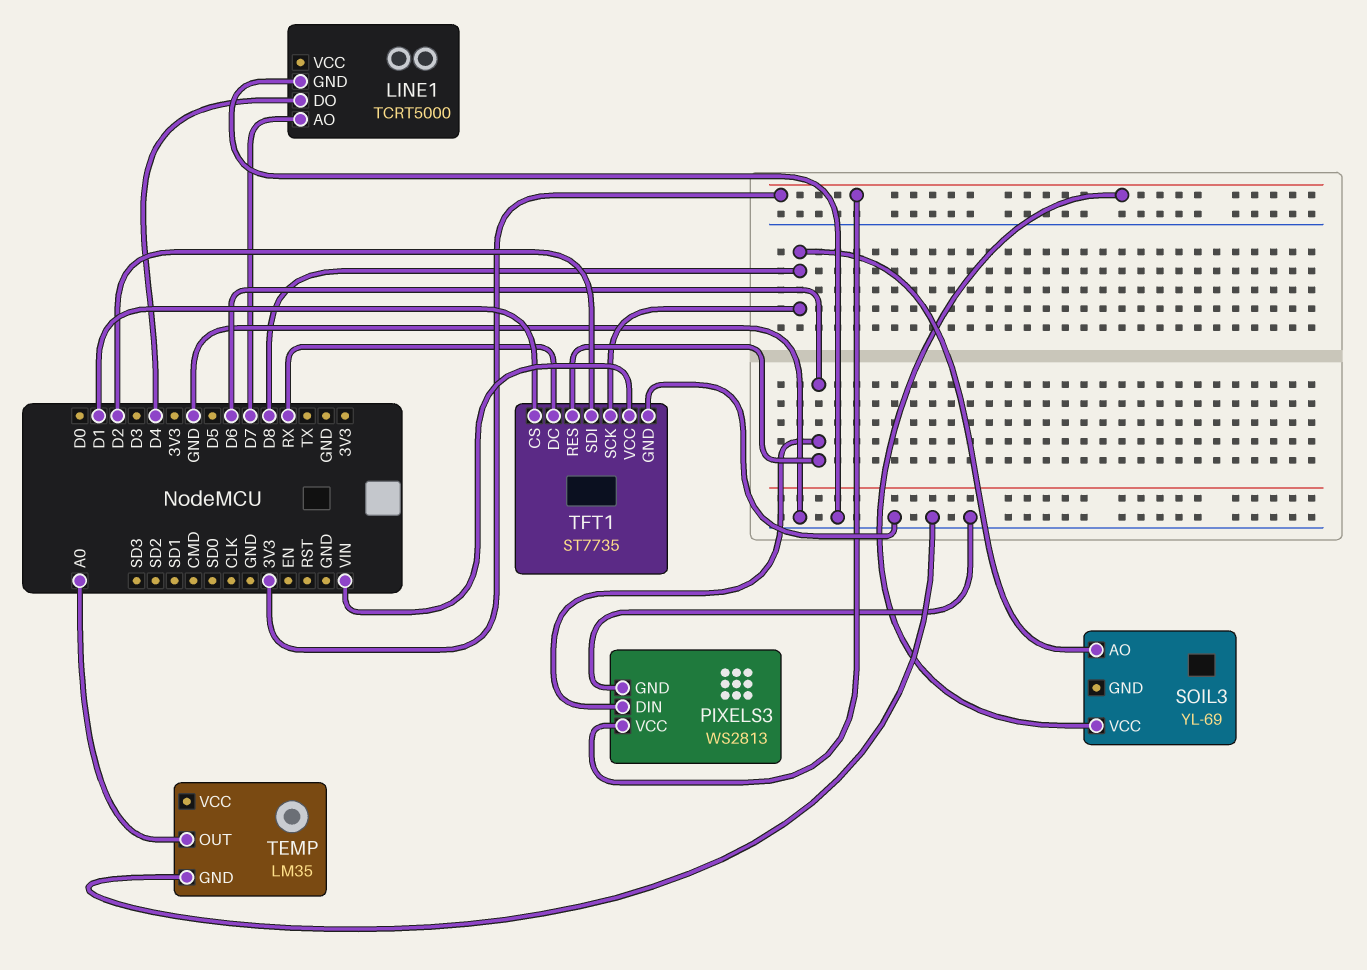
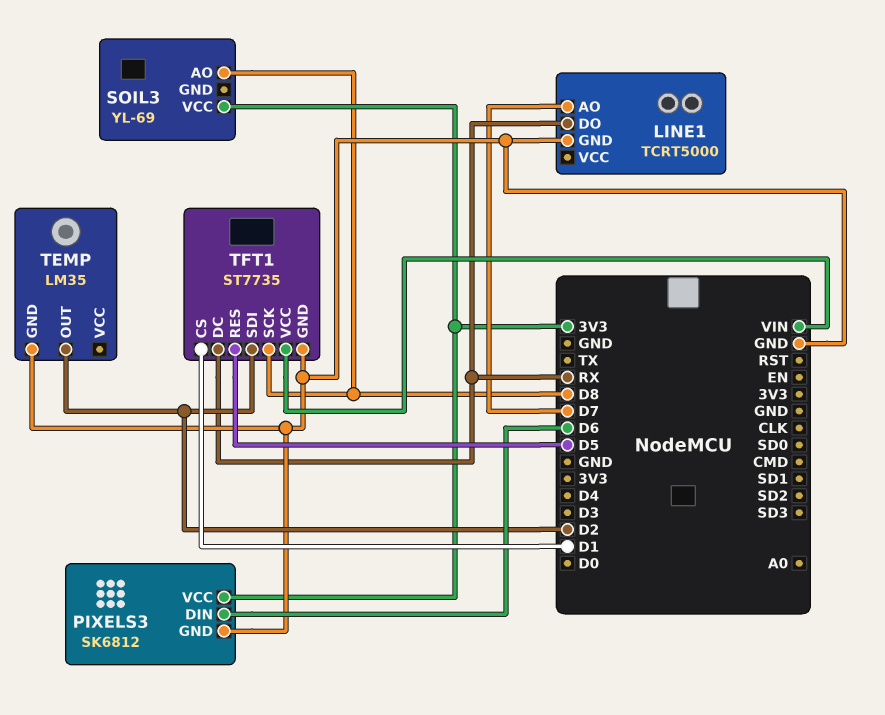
LINE1 pin DO: D4 -> RX
PIXELS3: WS2813 -> SK6812
TEMP pin OUT: A0 -> D2
TFT1 pin RES: D6 -> D5

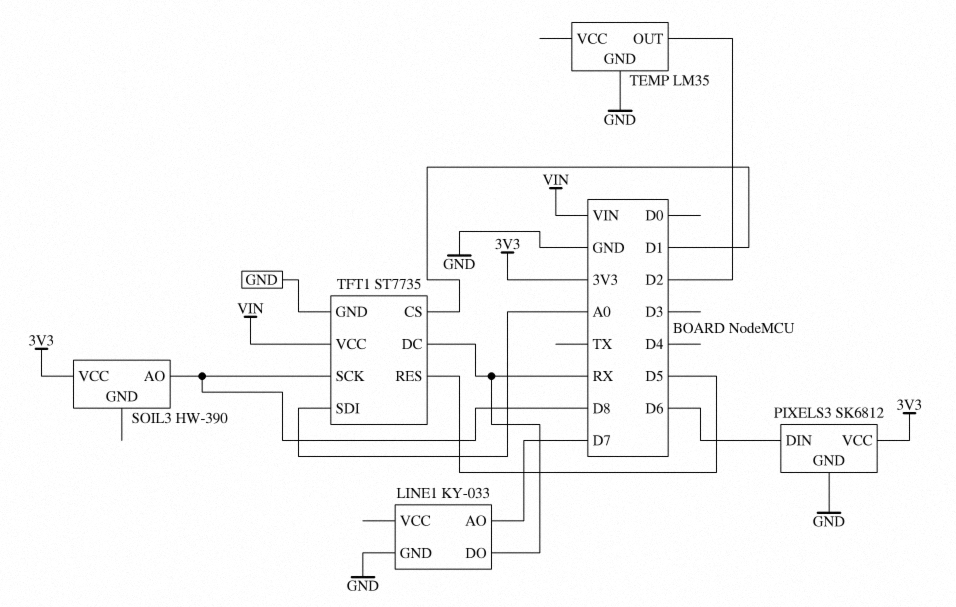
LINE1: TCRT5000 -> KY-033
SOIL3: YL-69 -> HW-390
TFT1 pin SDI: D2 -> A0

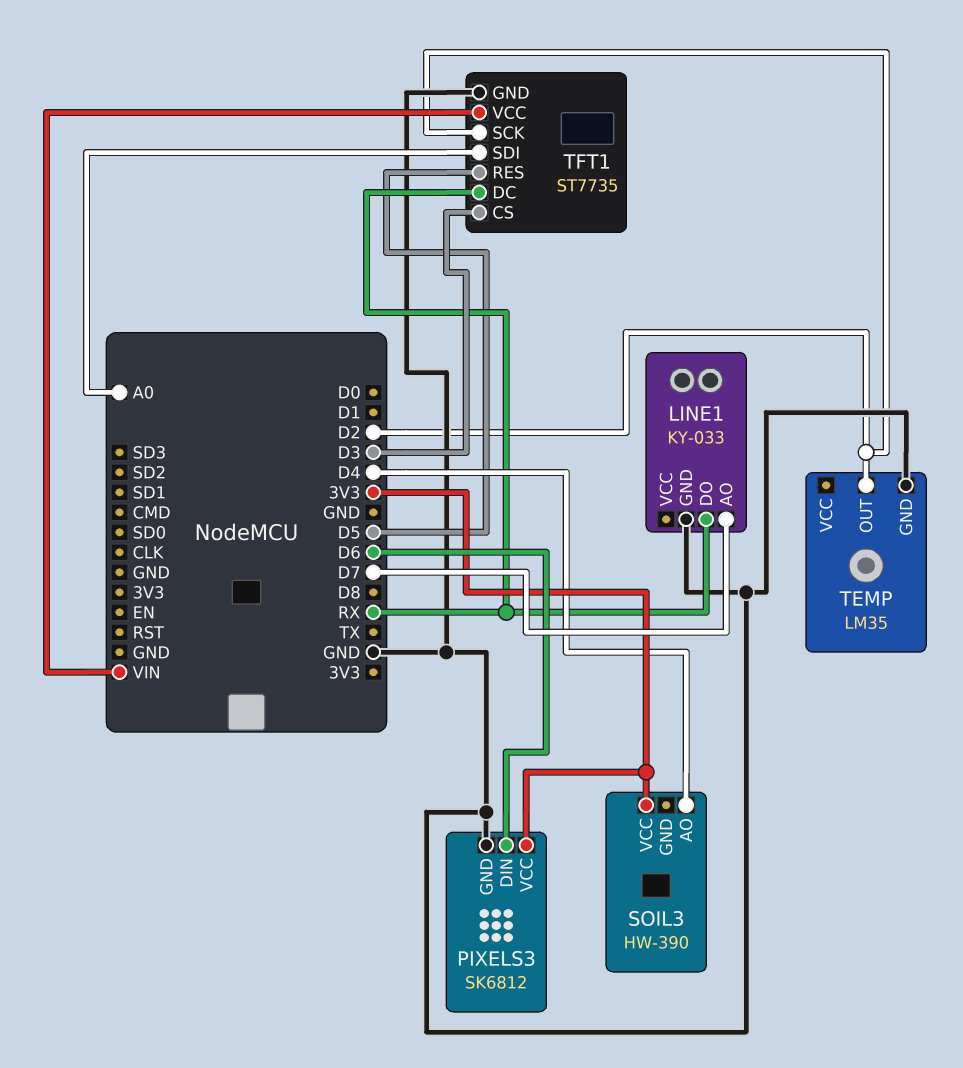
SOIL3 pin AO: D8 -> D4
TFT1 pin CS: D1 -> D3
TFT1 pin SCK: D8 -> D2

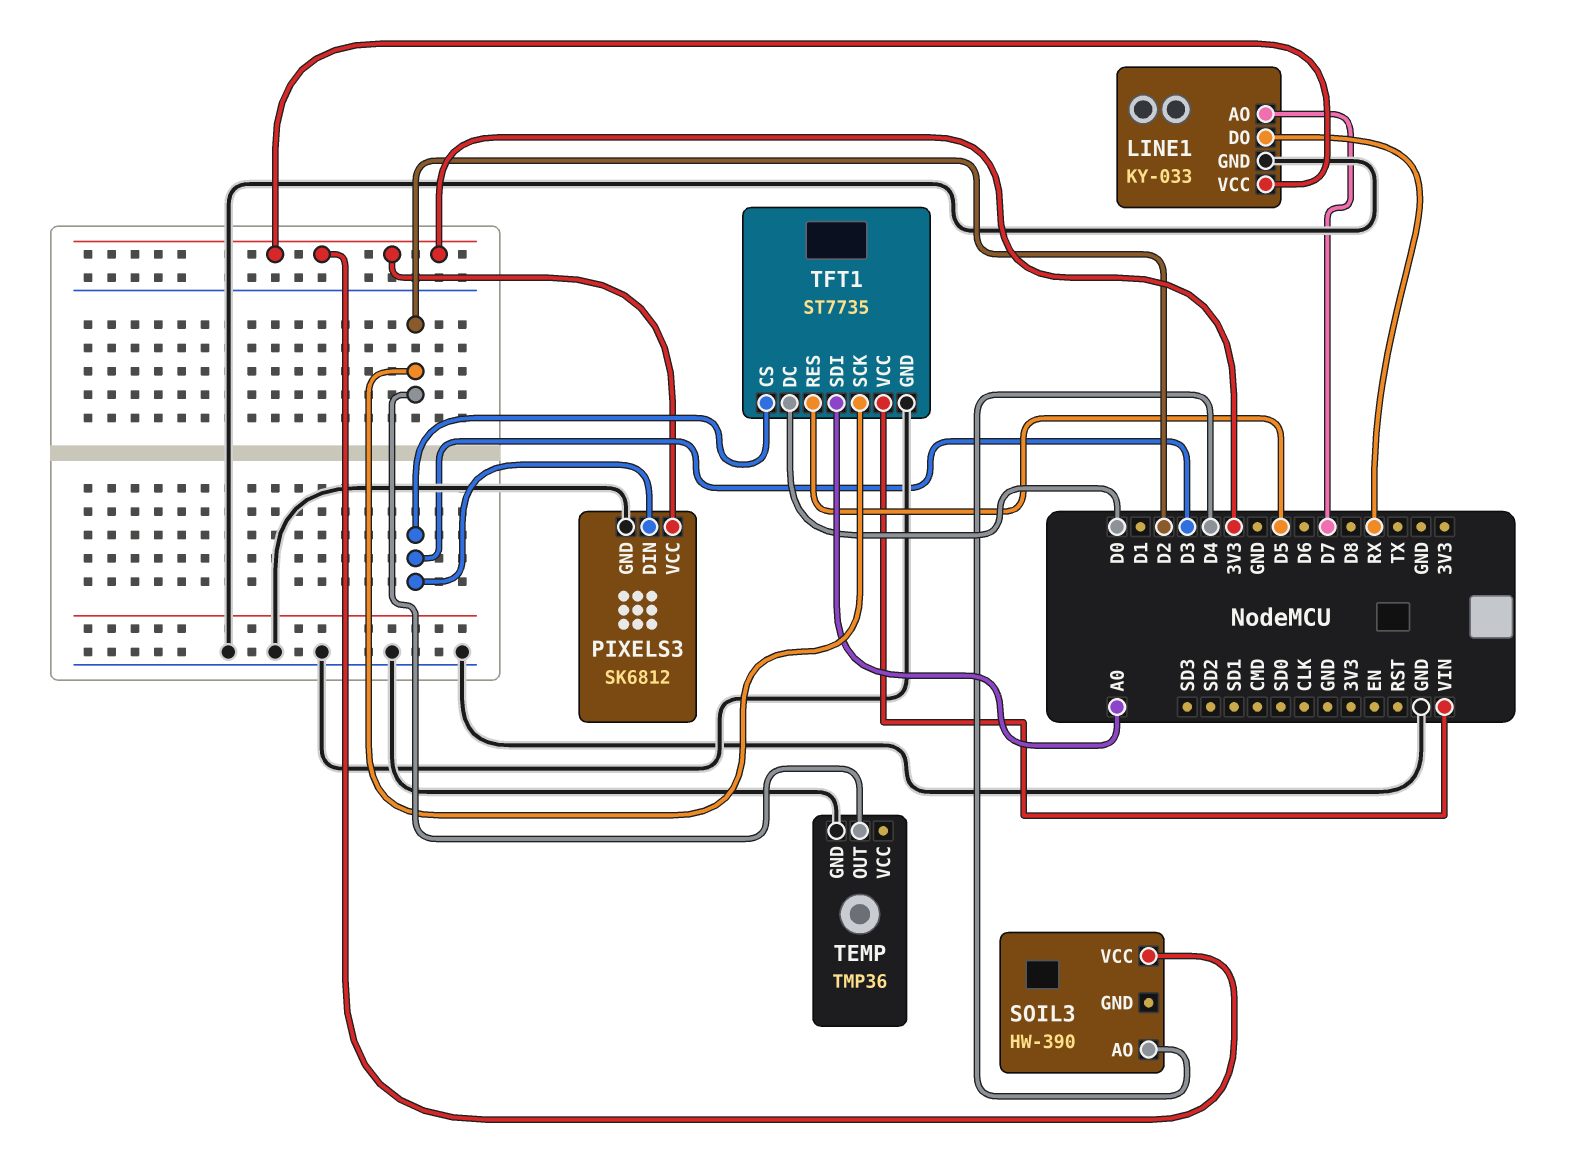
LINE1 pin VCC: none -> 3V3
PIXELS3 pin DIN: D6 -> D3
TEMP: LM35 -> TMP36
TFT1 pin DC: RX -> D0

